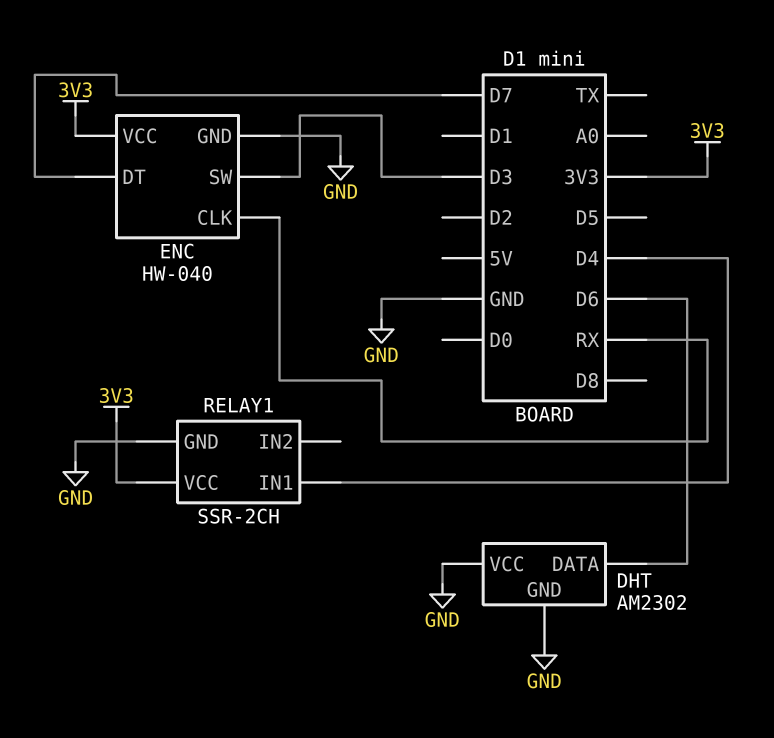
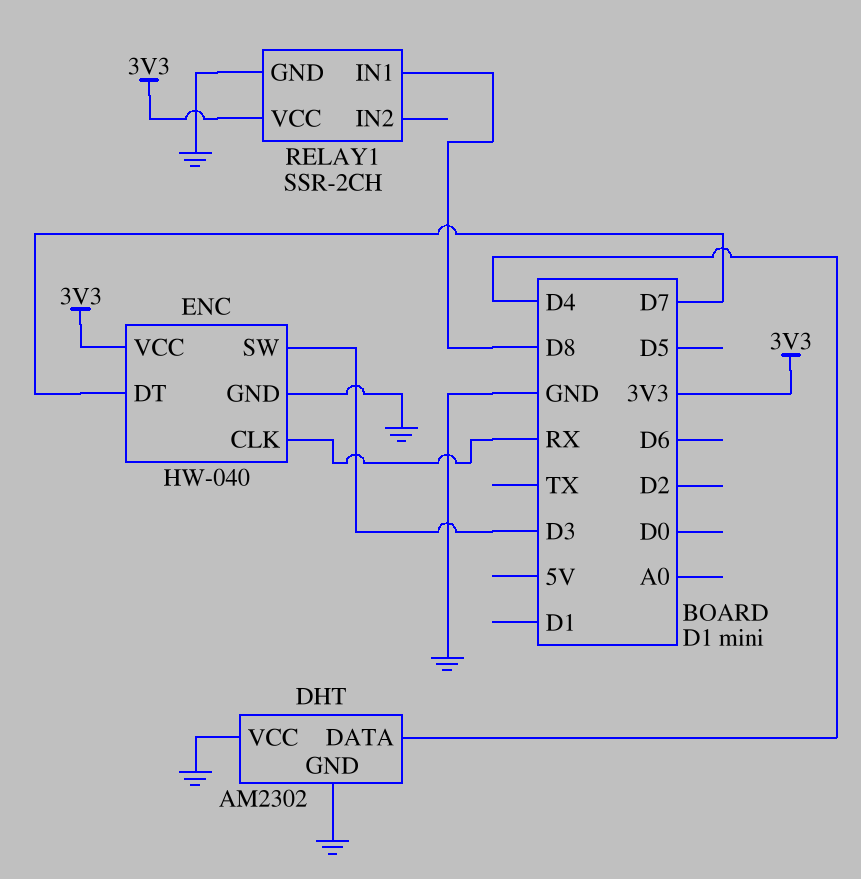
DHT pin DATA: D6 -> D4
RELAY1 pin IN1: D4 -> D8

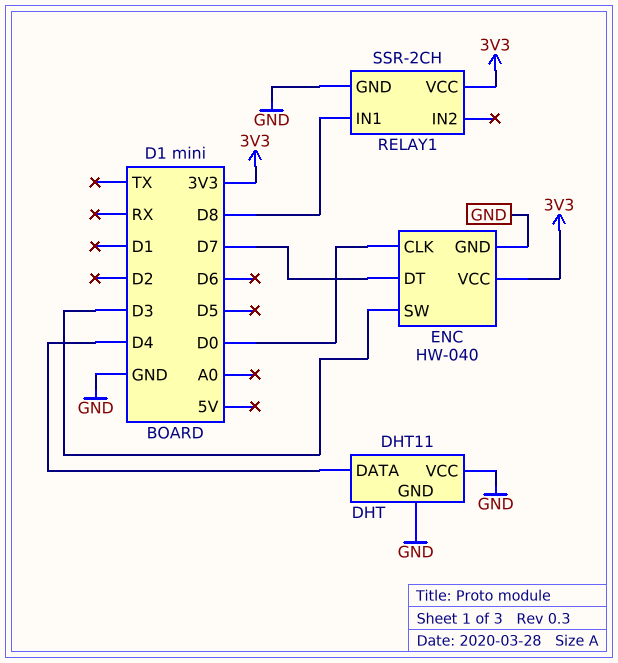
DHT: AM2302 -> DHT11
ENC pin CLK: RX -> D0

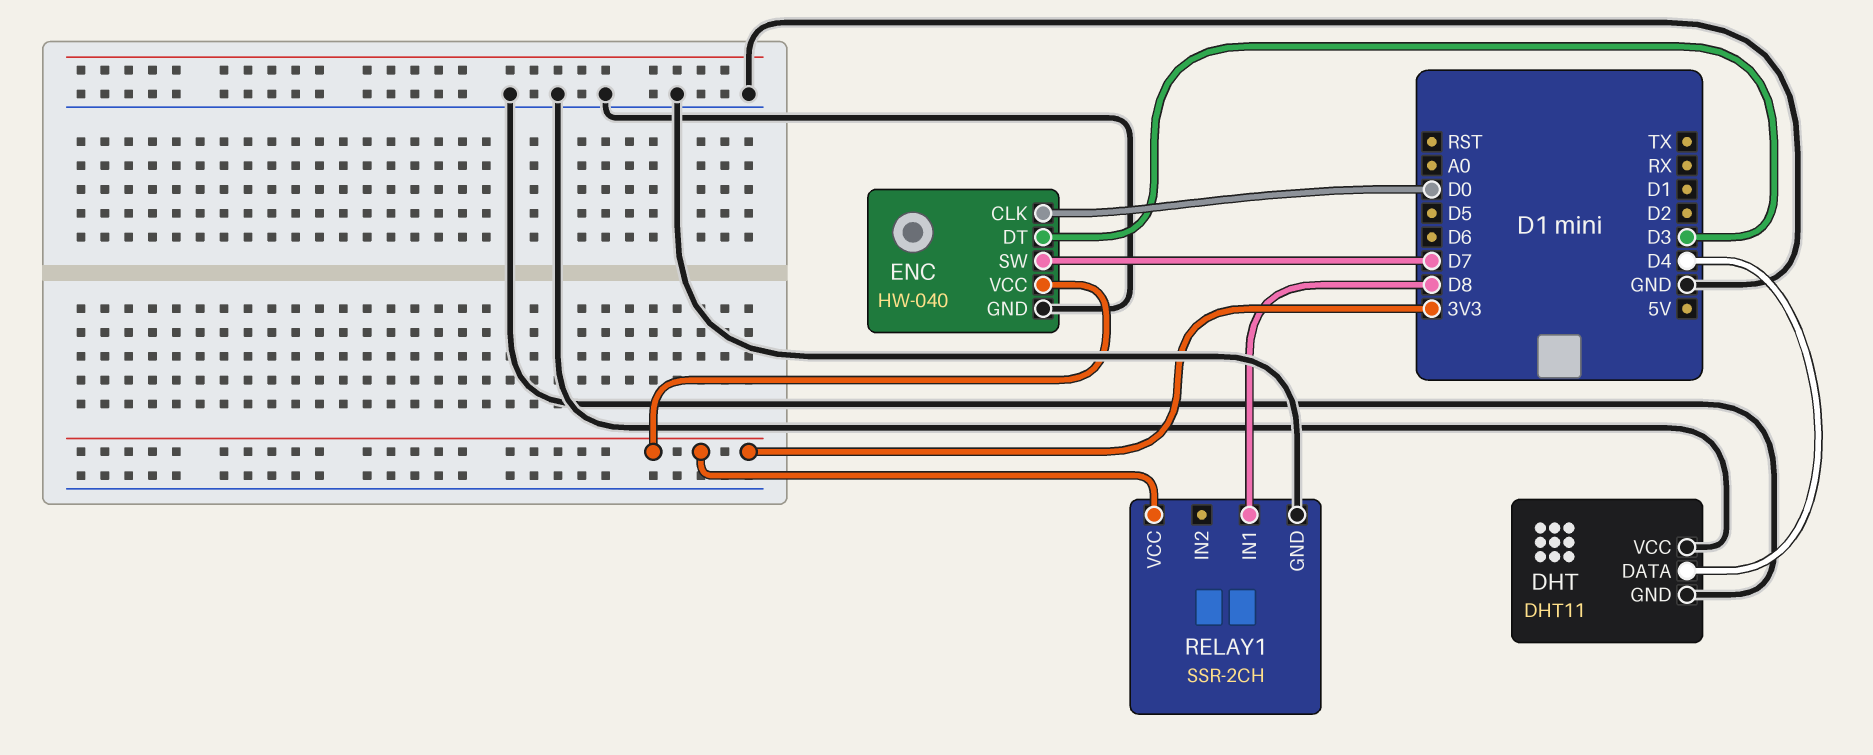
ENC pin DT: D7 -> D3
ENC pin SW: D3 -> D7

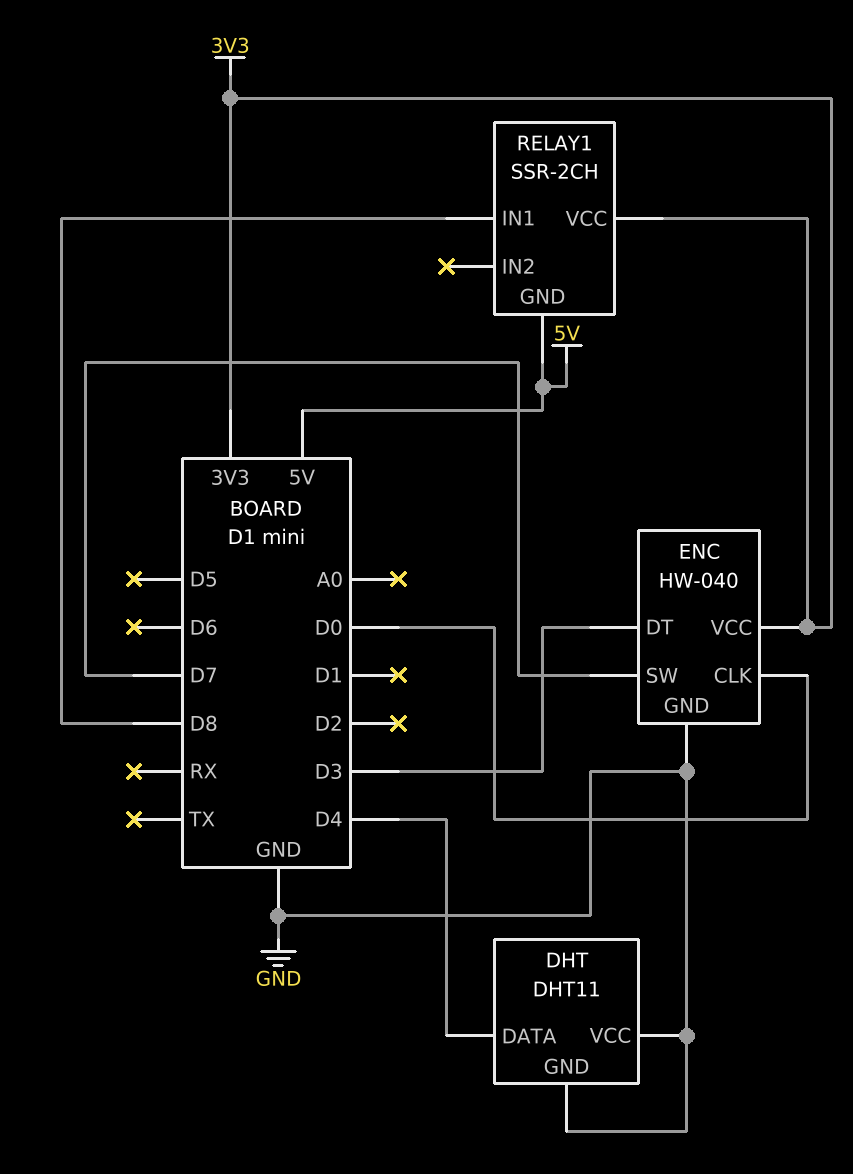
RELAY1 pin GND: GND -> 5V

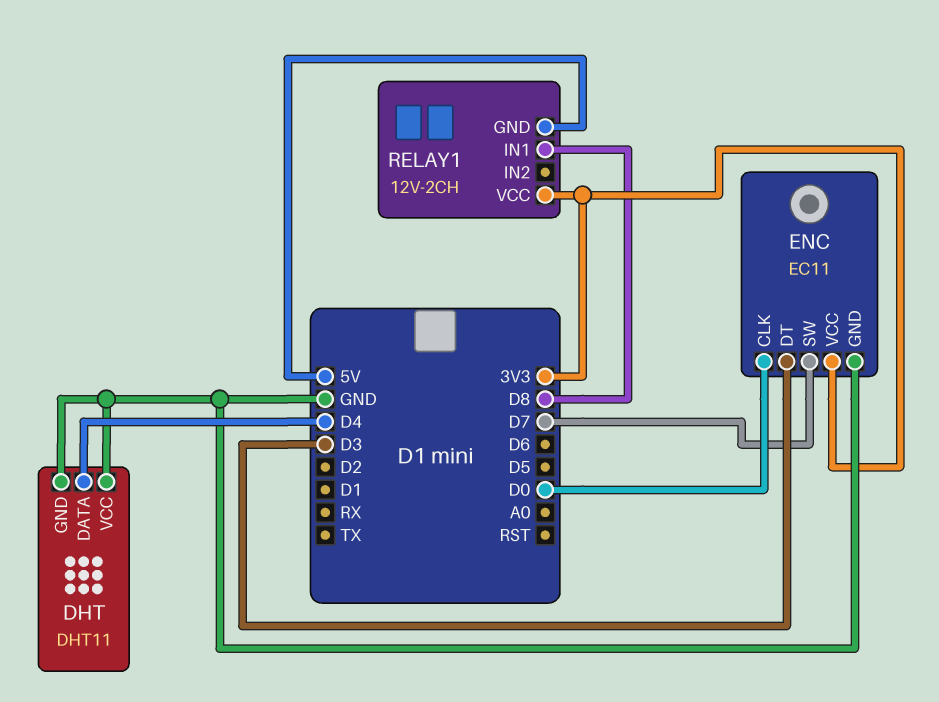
ENC: HW-040 -> EC11
RELAY1: SSR-2CH -> 12V-2CH

